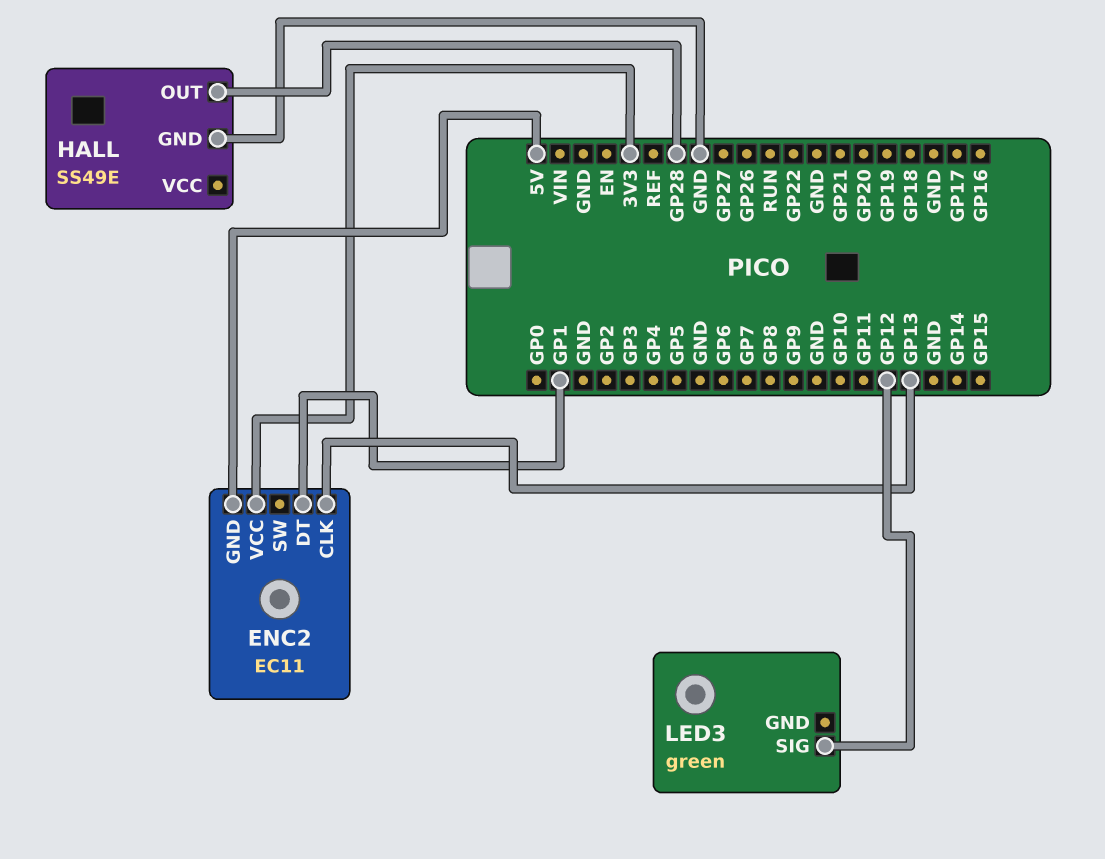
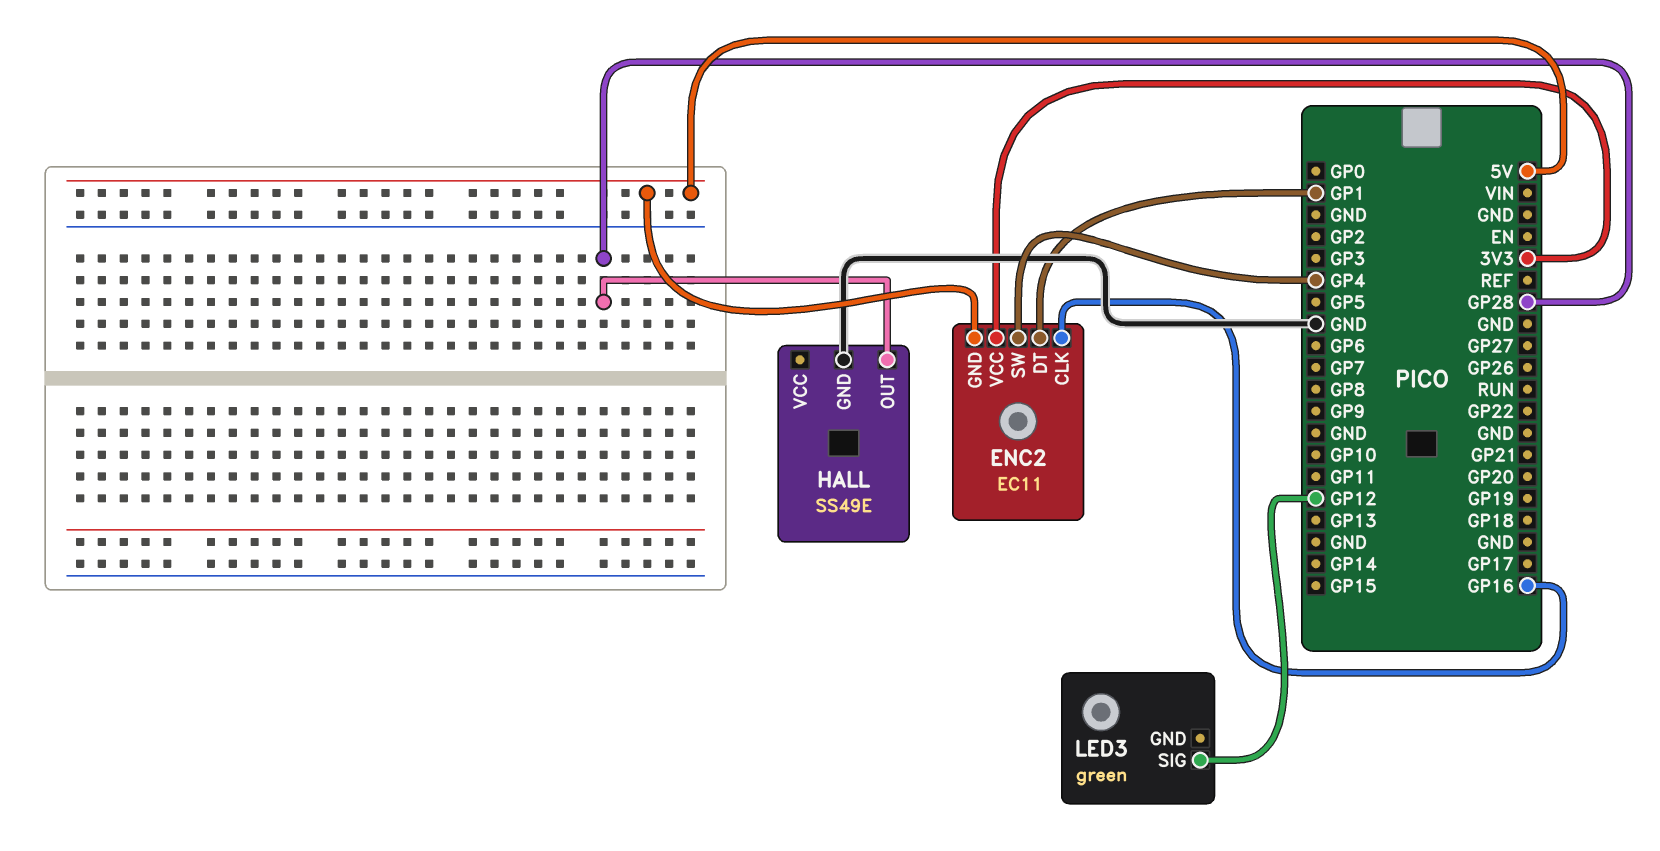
ENC2 pin CLK: GP13 -> GP16
ENC2 pin SW: none -> GP4

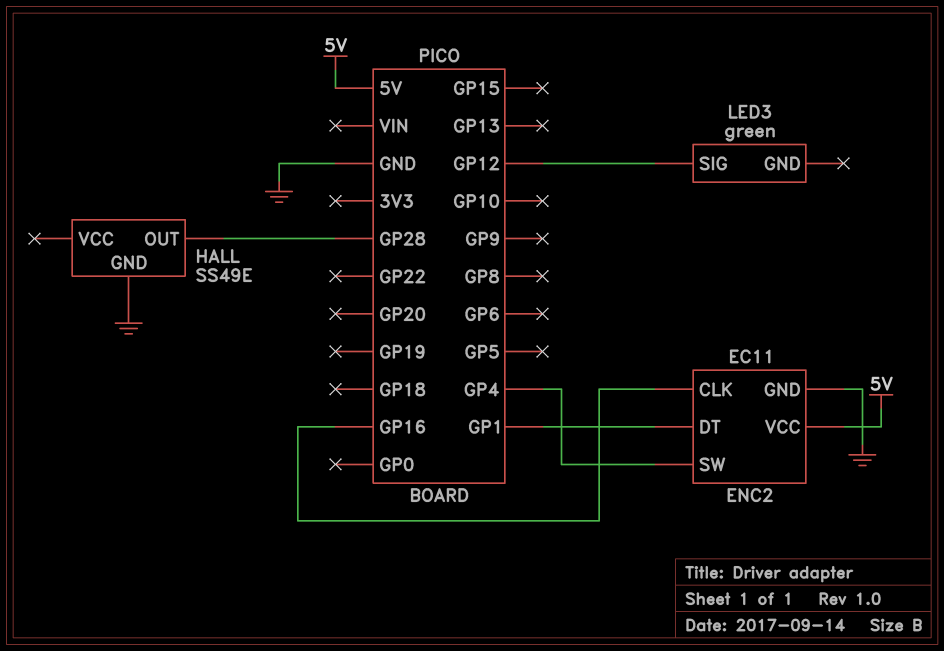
ENC2 pin GND: 5V -> GND
ENC2 pin VCC: 3V3 -> 5V

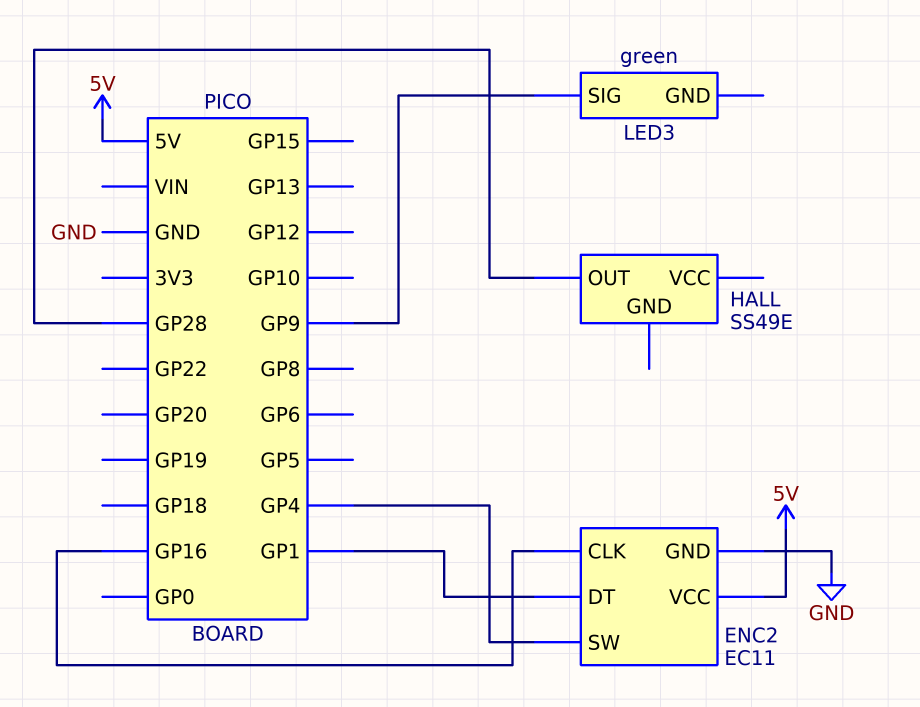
HALL pin GND: GND -> none
LED3 pin SIG: GP12 -> GP9

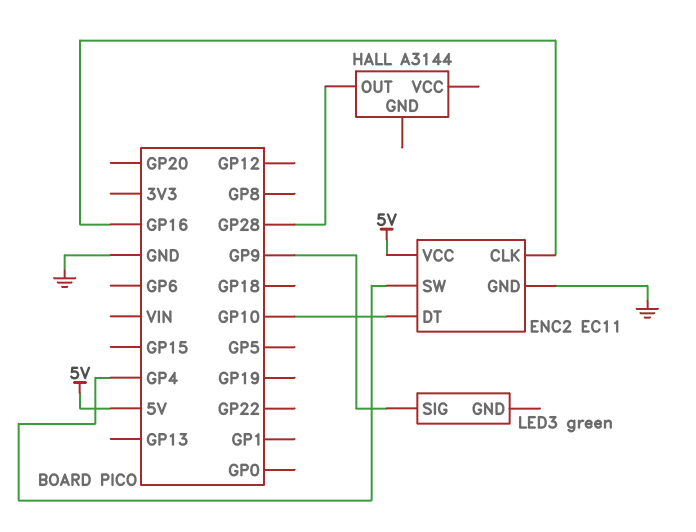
ENC2 pin DT: GP1 -> GP10
HALL: SS49E -> A3144

